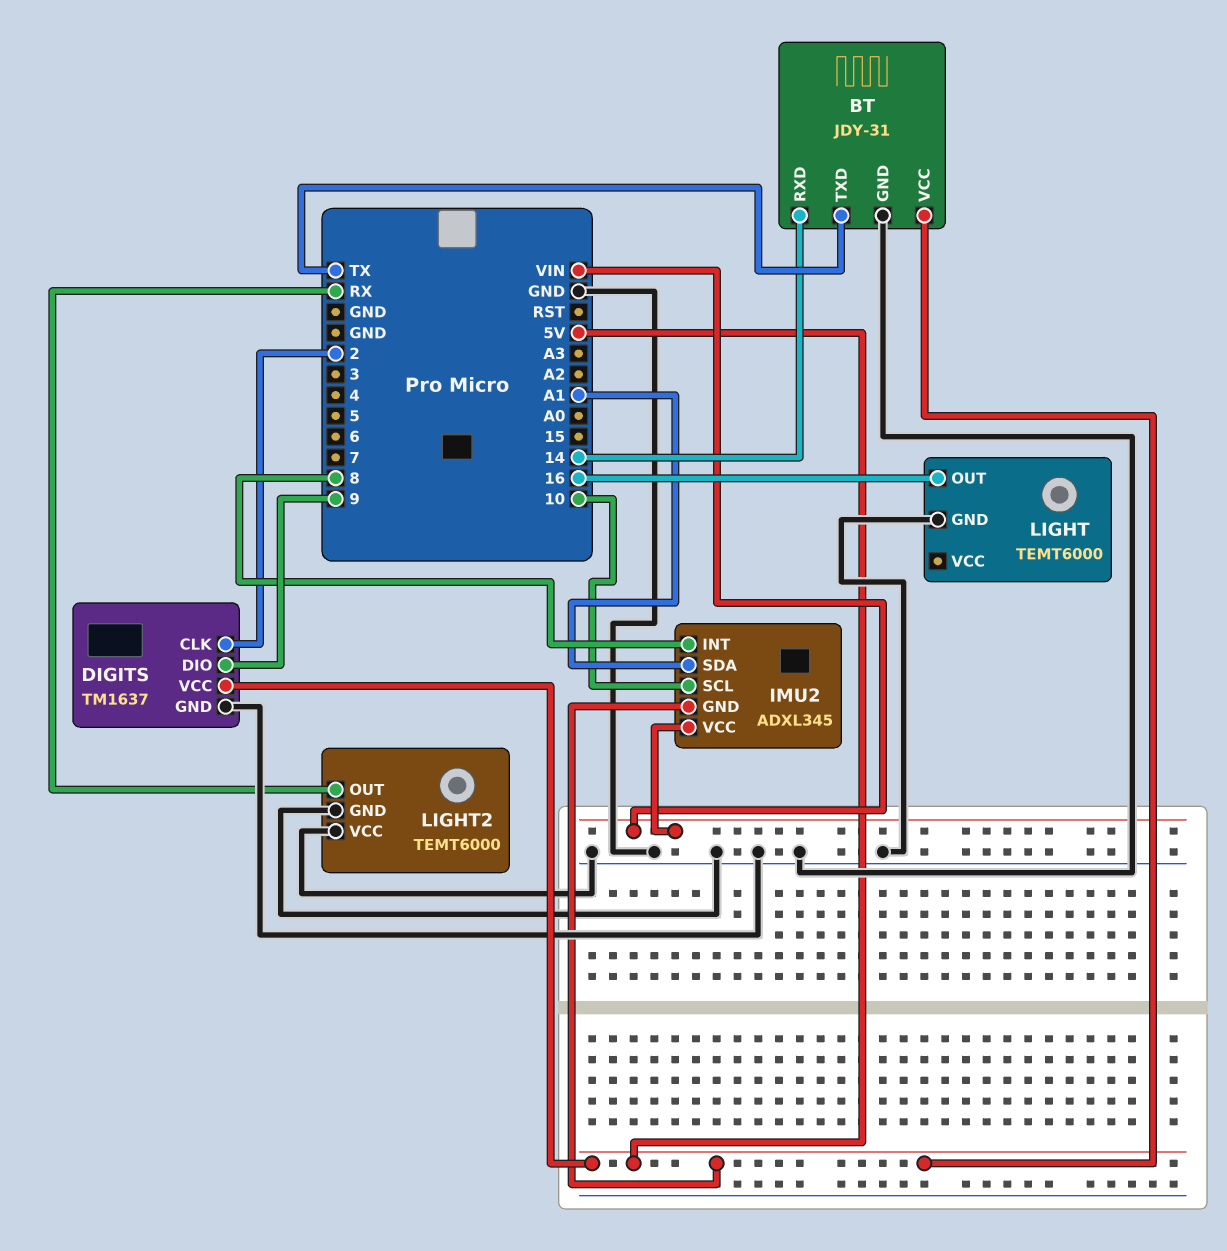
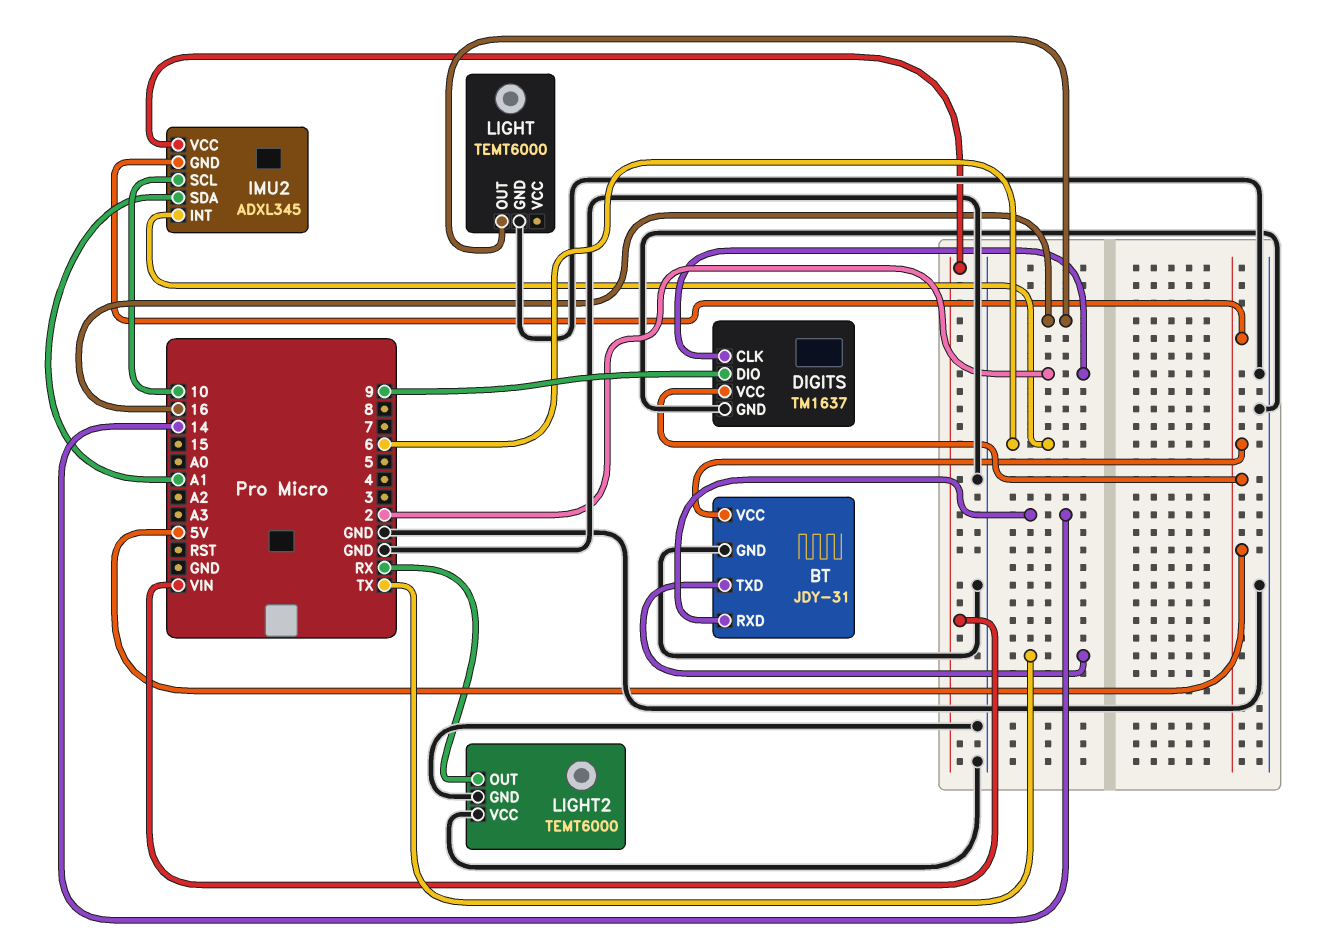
IMU2 pin INT: 8 -> 6

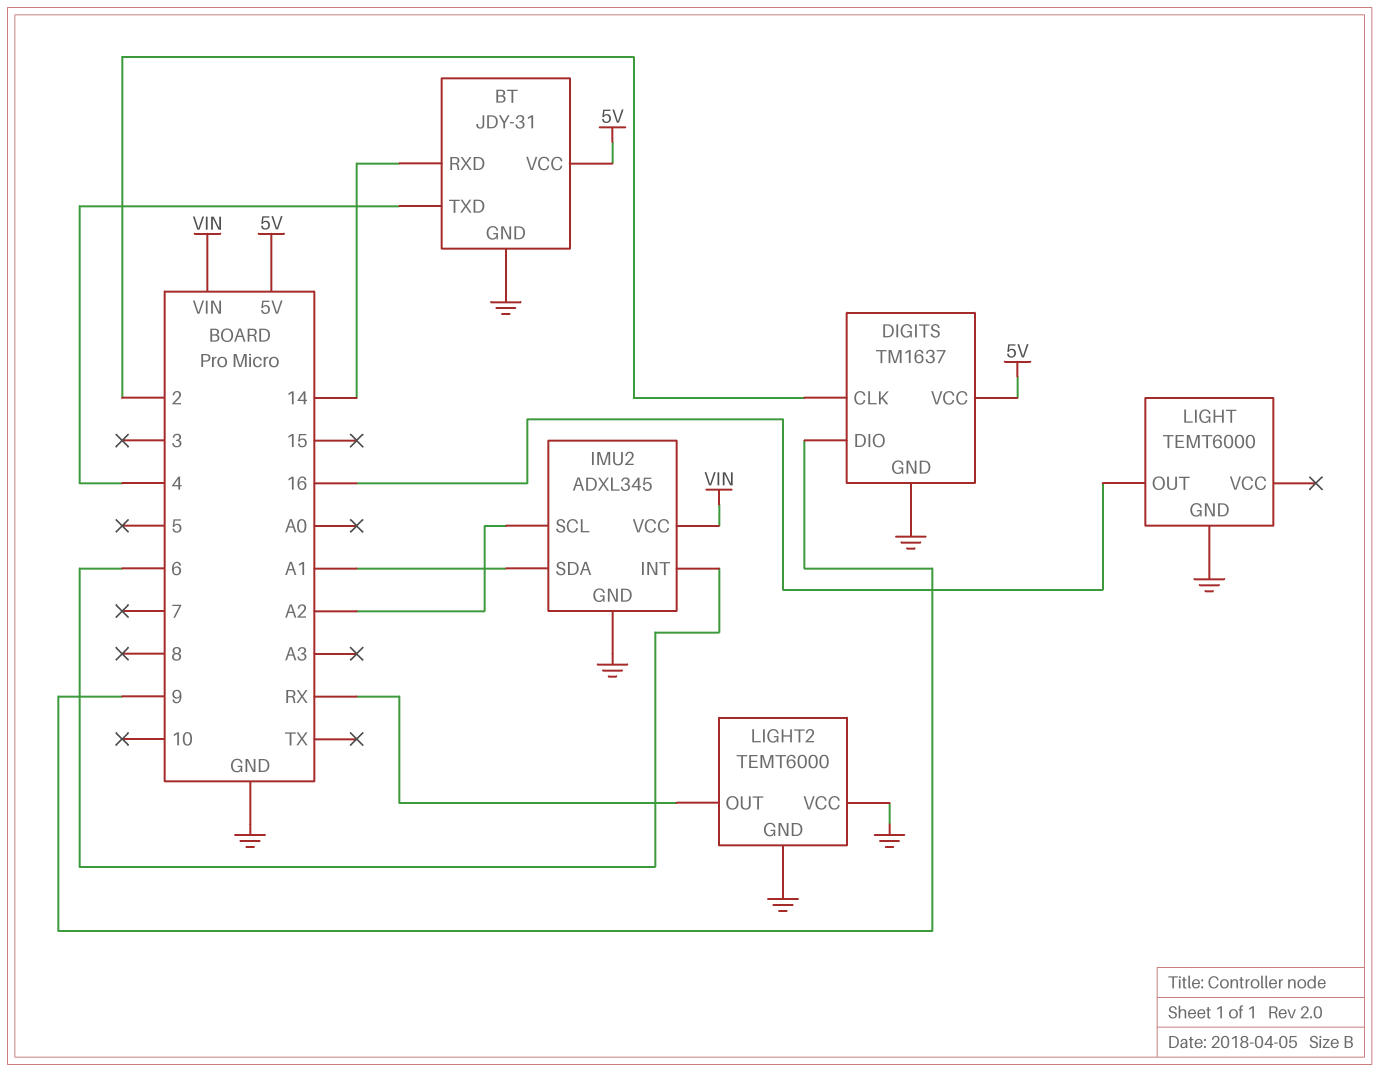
BT pin TXD: TX -> 4
IMU2 pin GND: 5V -> GND
IMU2 pin SCL: 10 -> A2

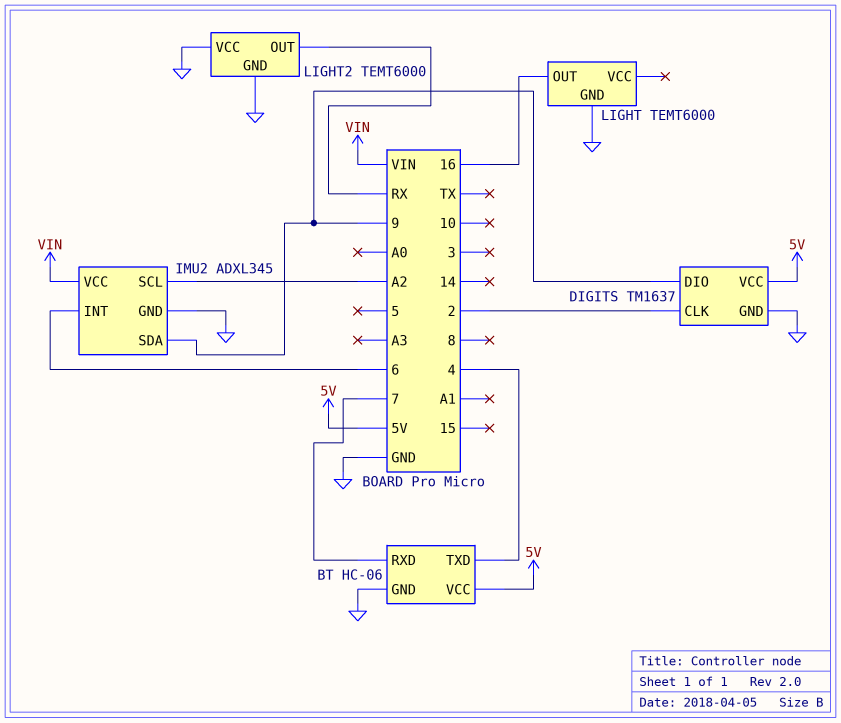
BT: JDY-31 -> HC-06
BT pin RXD: 14 -> 7
IMU2 pin SDA: A1 -> 9

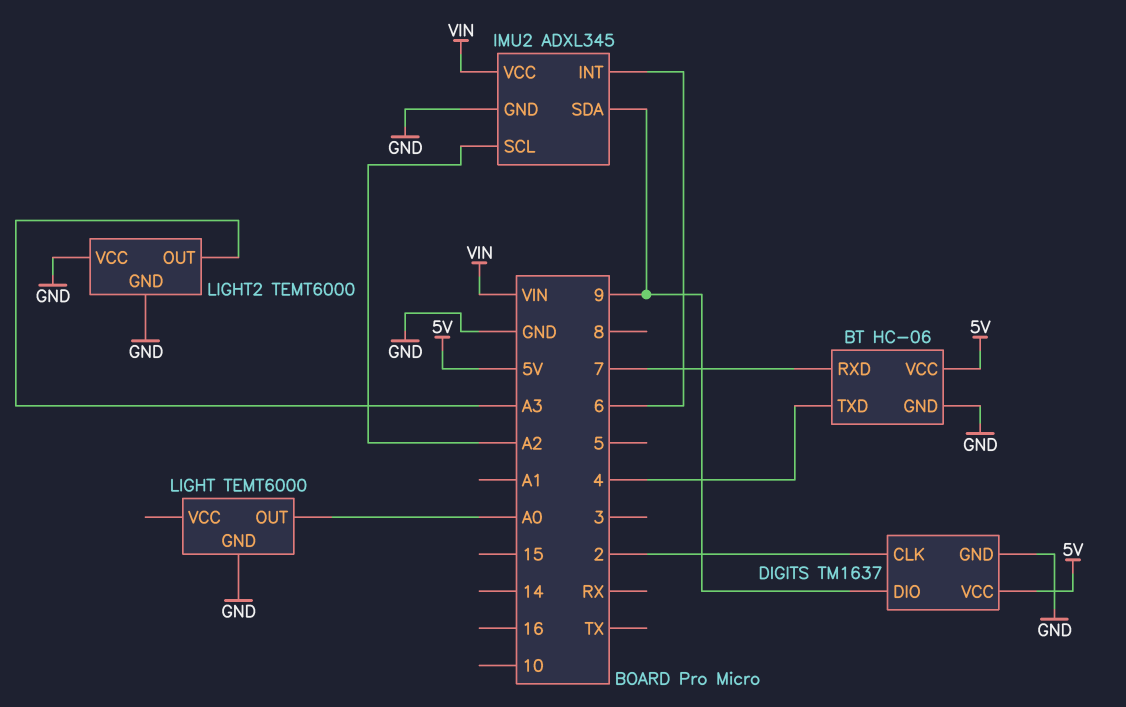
LIGHT pin OUT: 16 -> A0
LIGHT2 pin OUT: RX -> A3

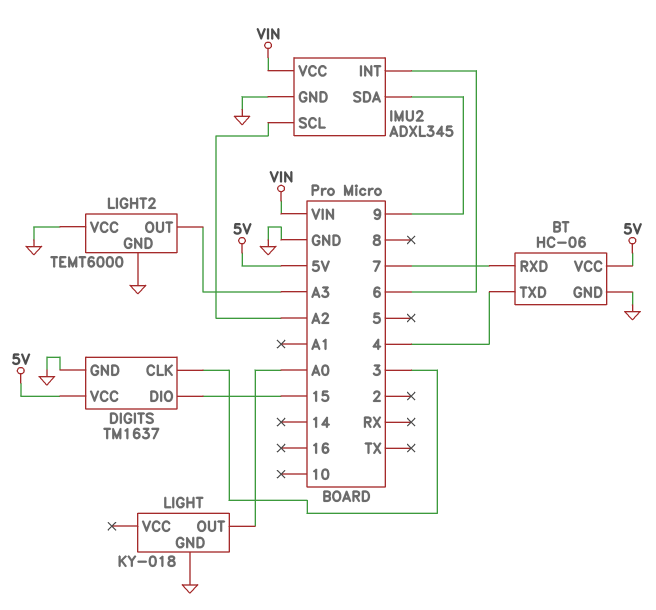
DIGITS pin CLK: 2 -> 3
DIGITS pin DIO: 9 -> 15
LIGHT: TEMT6000 -> KY-018

